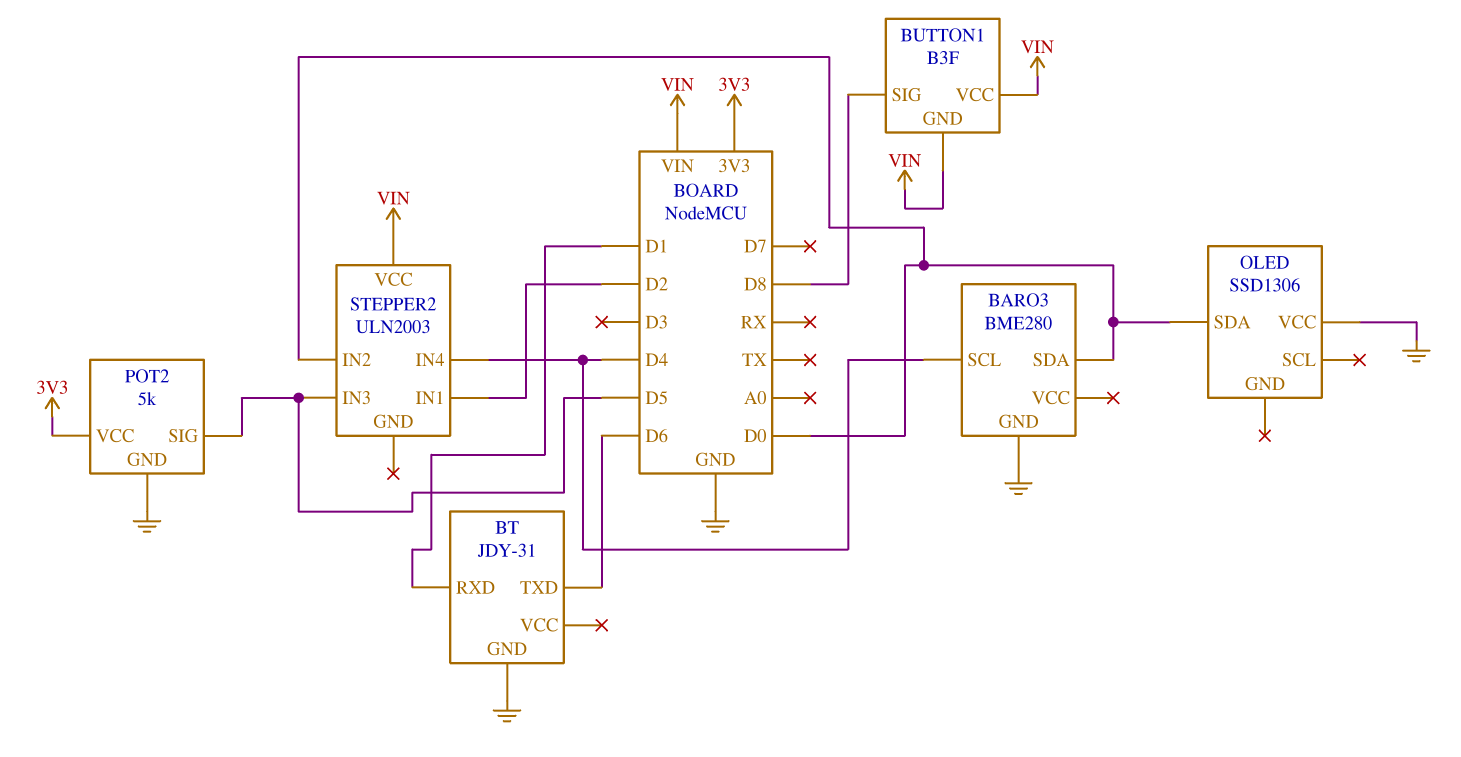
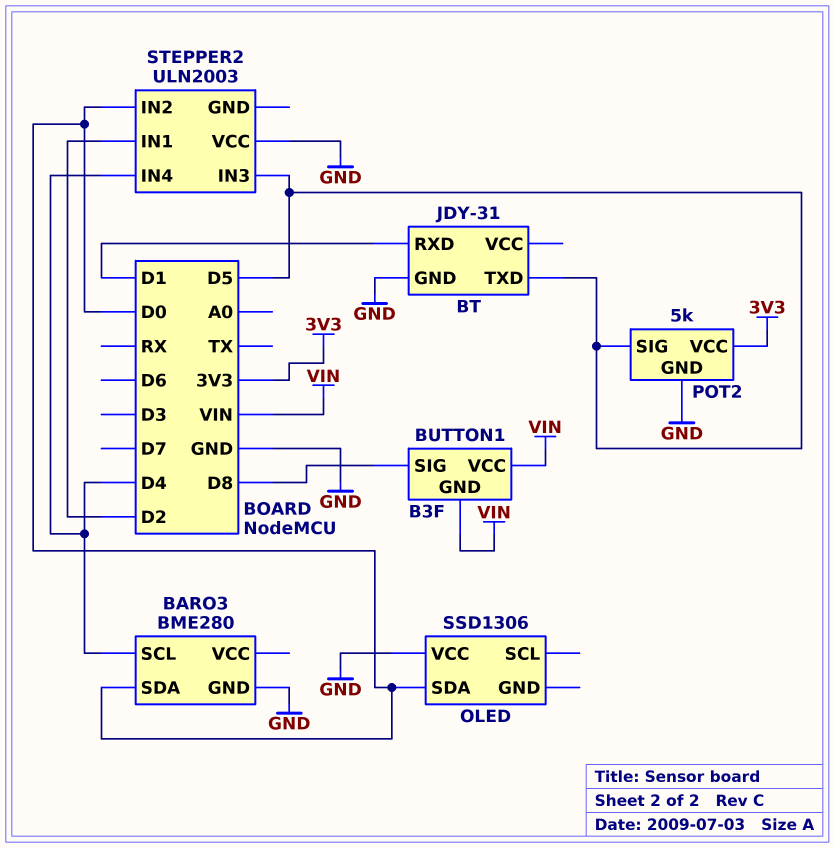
BT pin TXD: D6 -> D5
STEPPER2 pin VCC: VIN -> GND

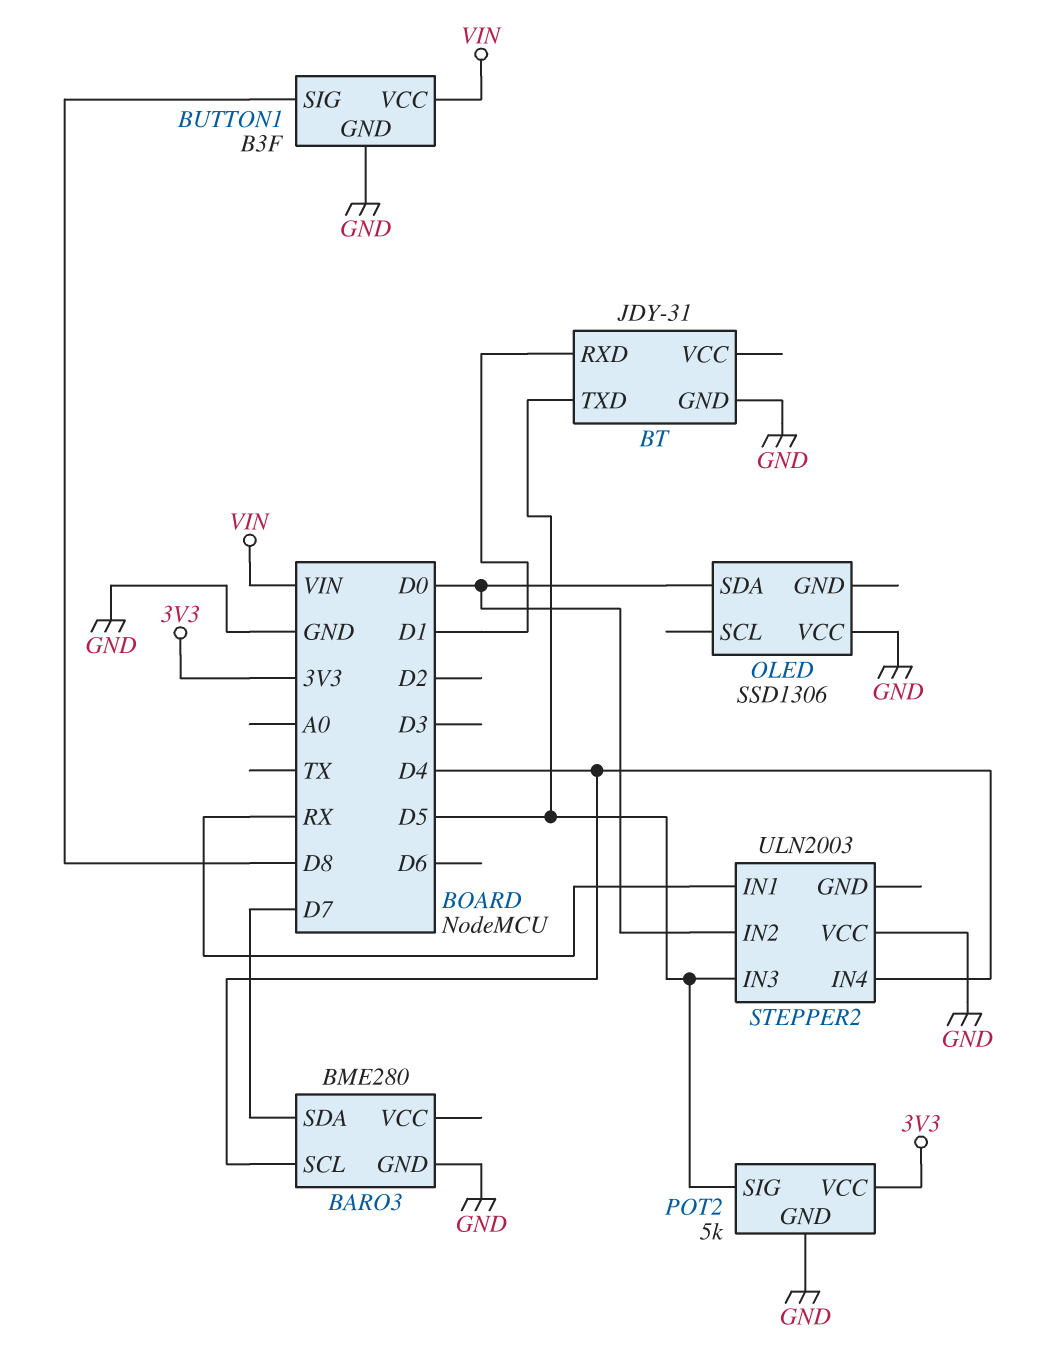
BARO3 pin SDA: D0 -> D7
BUTTON1 pin GND: VIN -> GND
STEPPER2 pin IN1: D2 -> RX

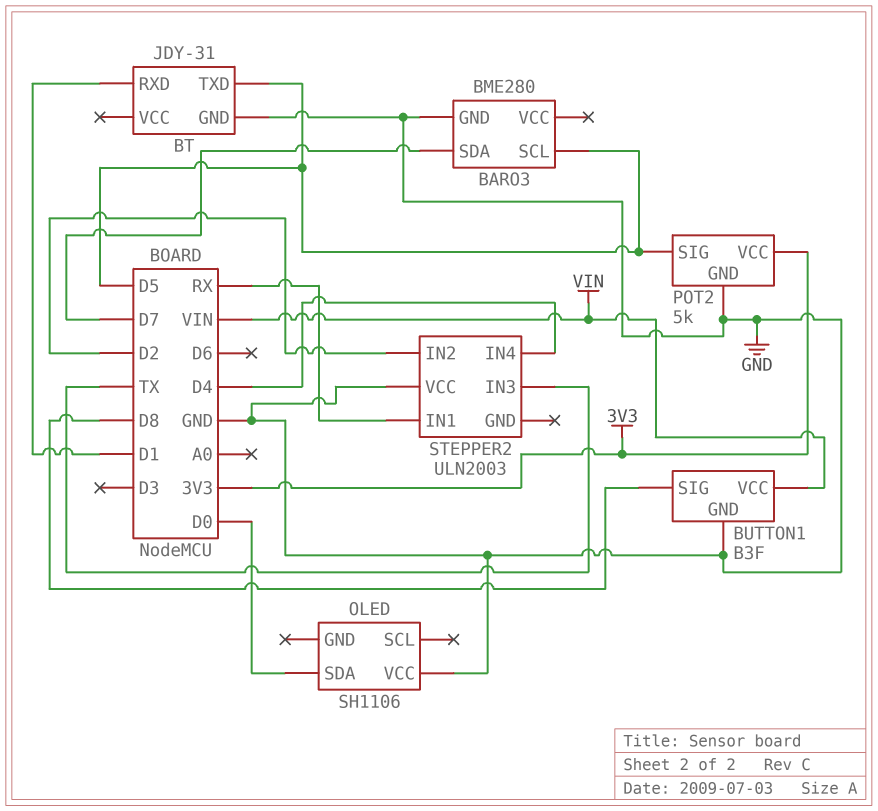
BARO3 pin SCL: D4 -> D5
OLED: SSD1306 -> SH1106
STEPPER2 pin IN2: D0 -> D2
STEPPER2 pin IN3: D5 -> TX

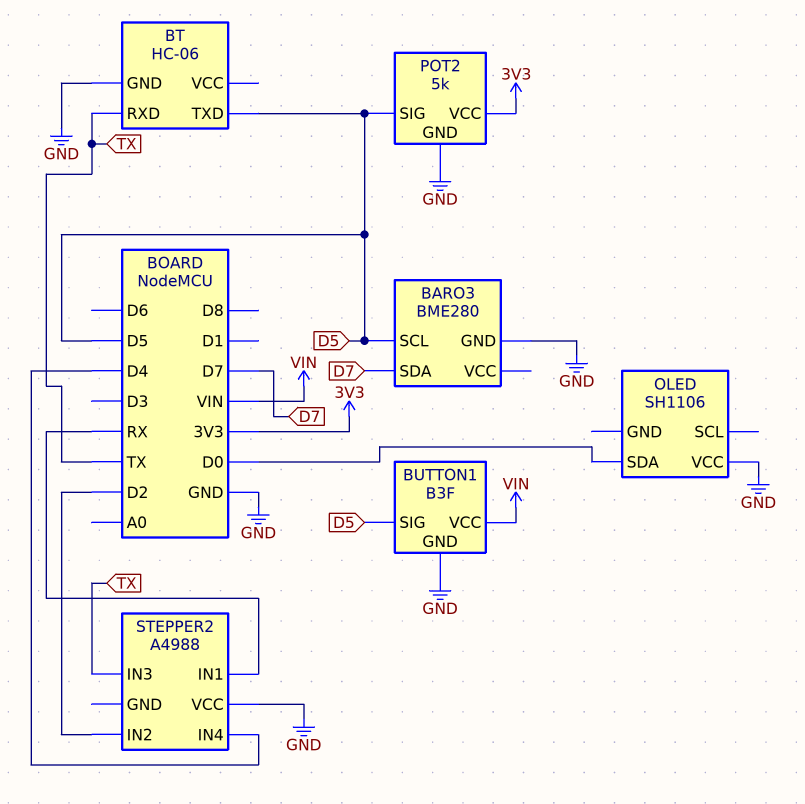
BT: JDY-31 -> HC-06
BT pin RXD: D1 -> TX
BUTTON1 pin SIG: D8 -> D5
STEPPER2: ULN2003 -> A4988

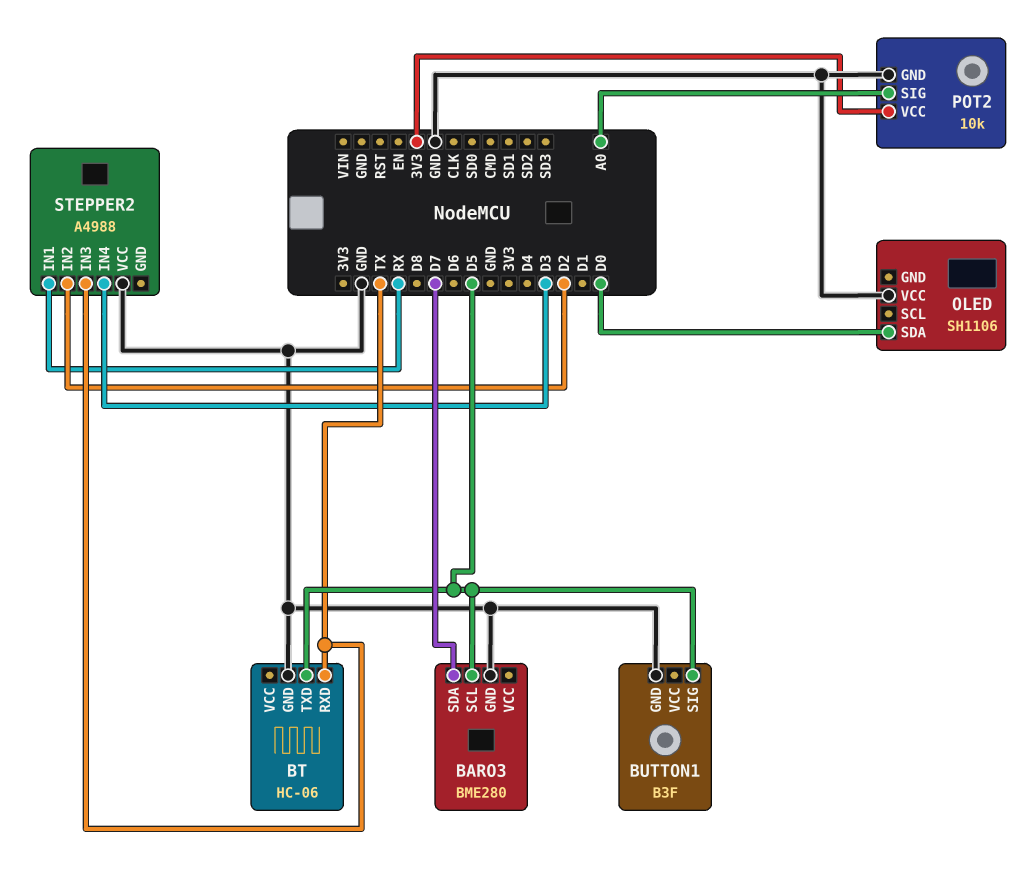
BUTTON1 pin VCC: VIN -> none
POT2: 5k -> 10k
POT2 pin SIG: D5 -> A0
STEPPER2 pin IN4: D4 -> D3

